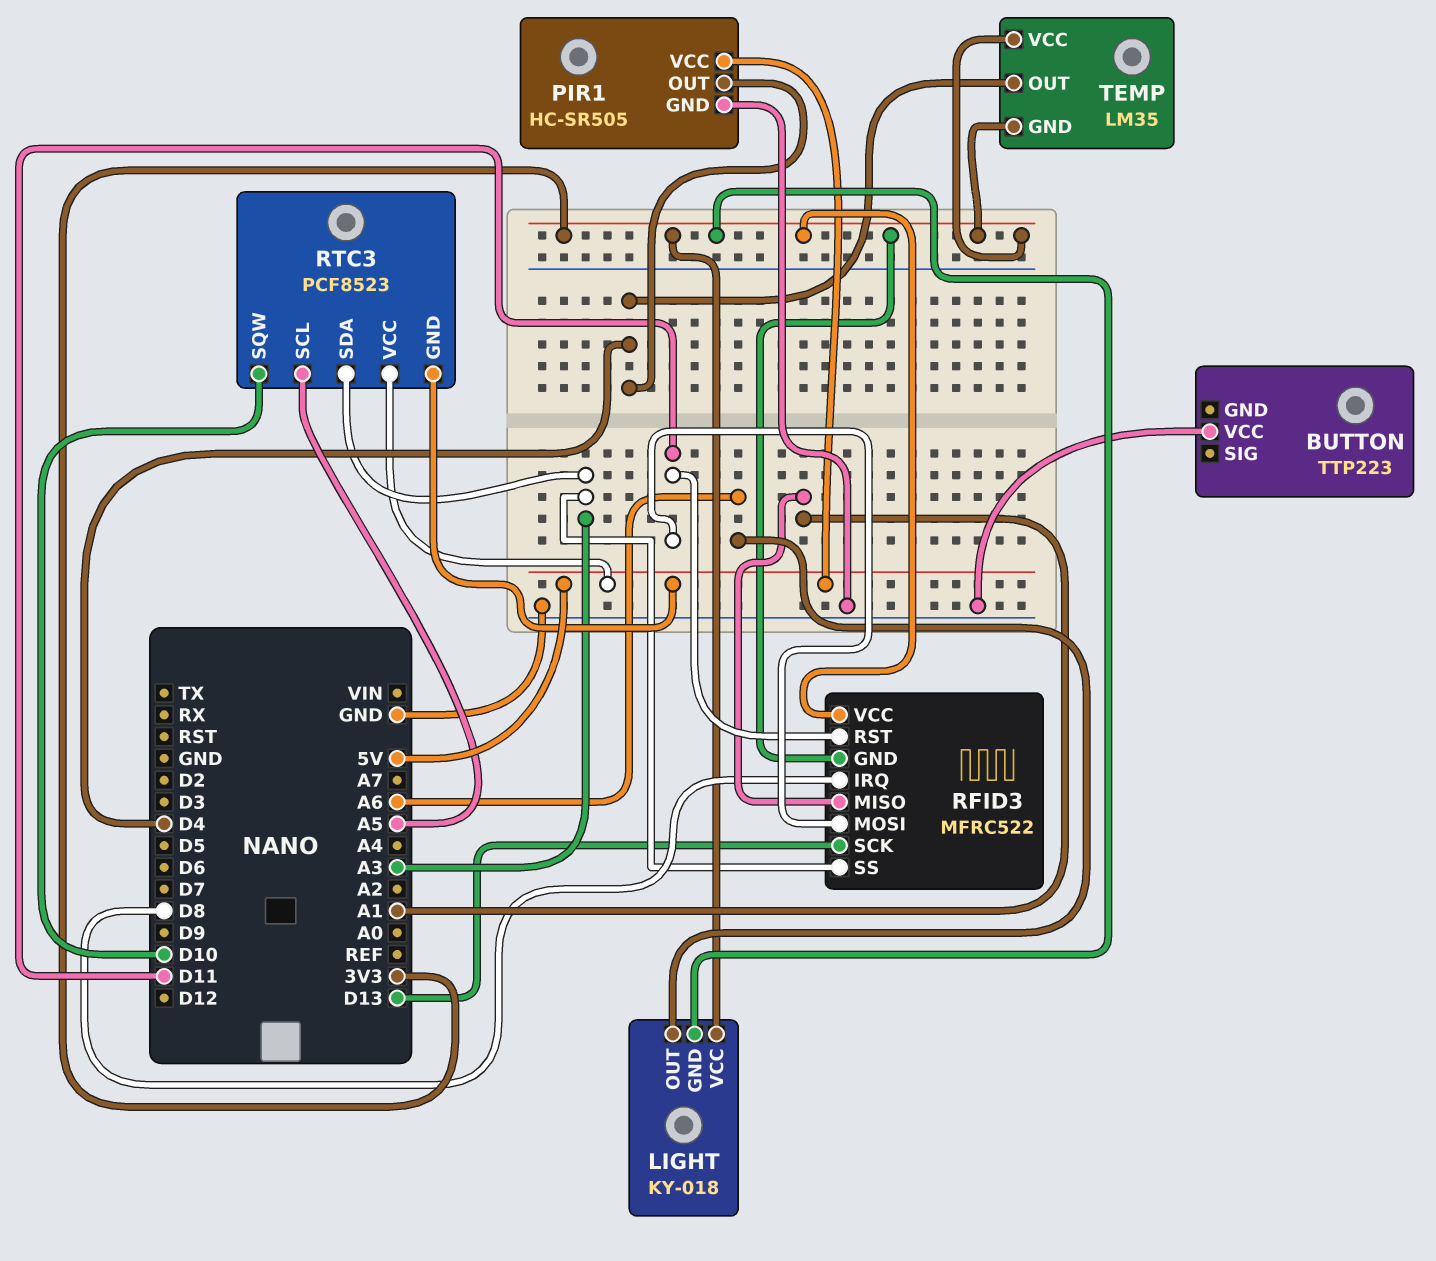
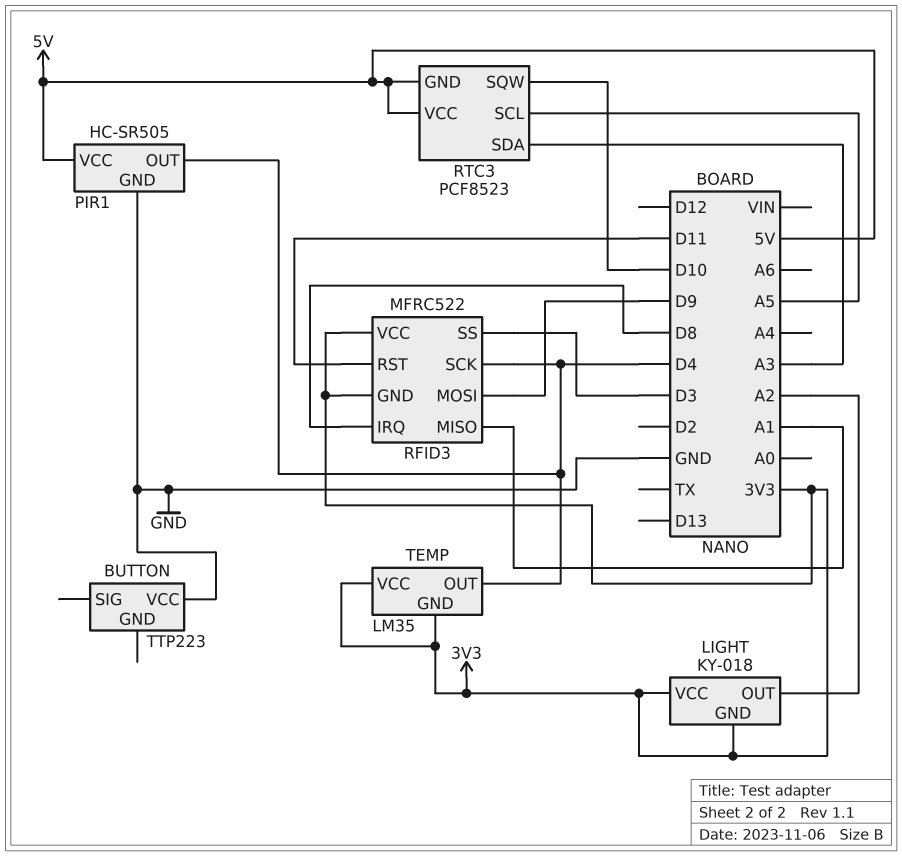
LIGHT pin OUT: A6 -> A2
RFID3 pin MOSI: D11 -> D9
RFID3 pin SCK: D13 -> D4
RFID3 pin SS: A3 -> D3

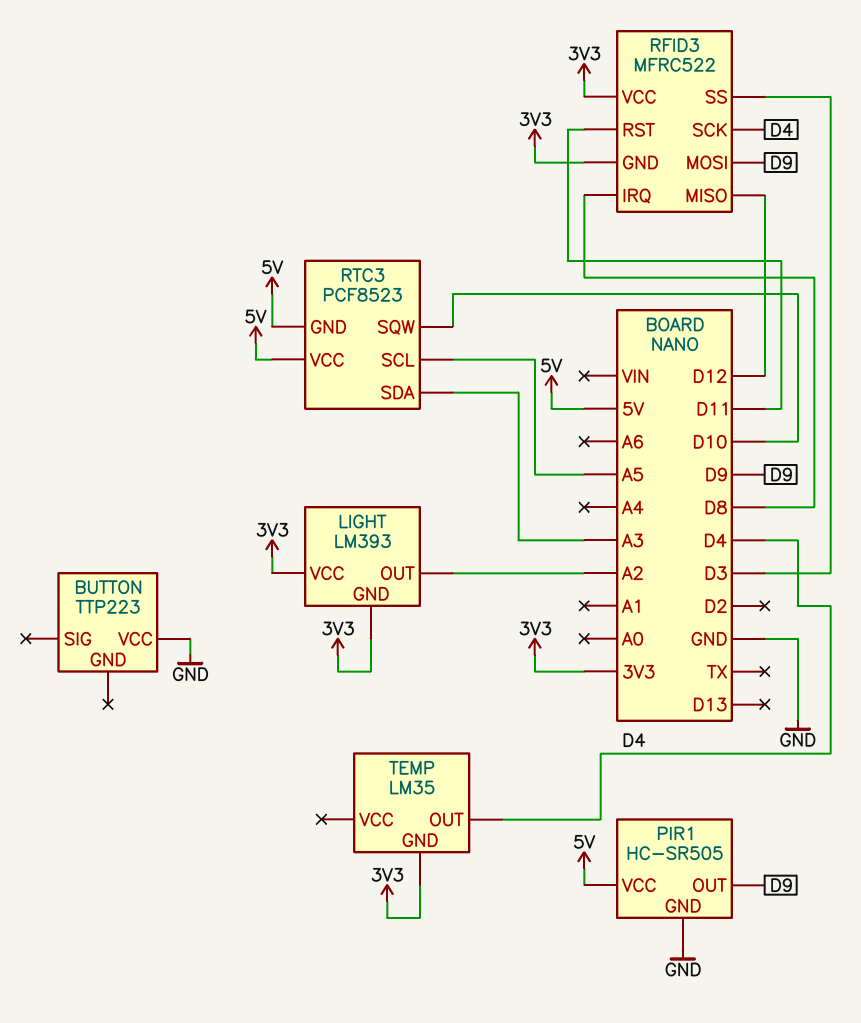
LIGHT: KY-018 -> LM393
PIR1 pin OUT: D4 -> D9
RFID3 pin MISO: A1 -> D12
TEMP pin VCC: 3V3 -> none

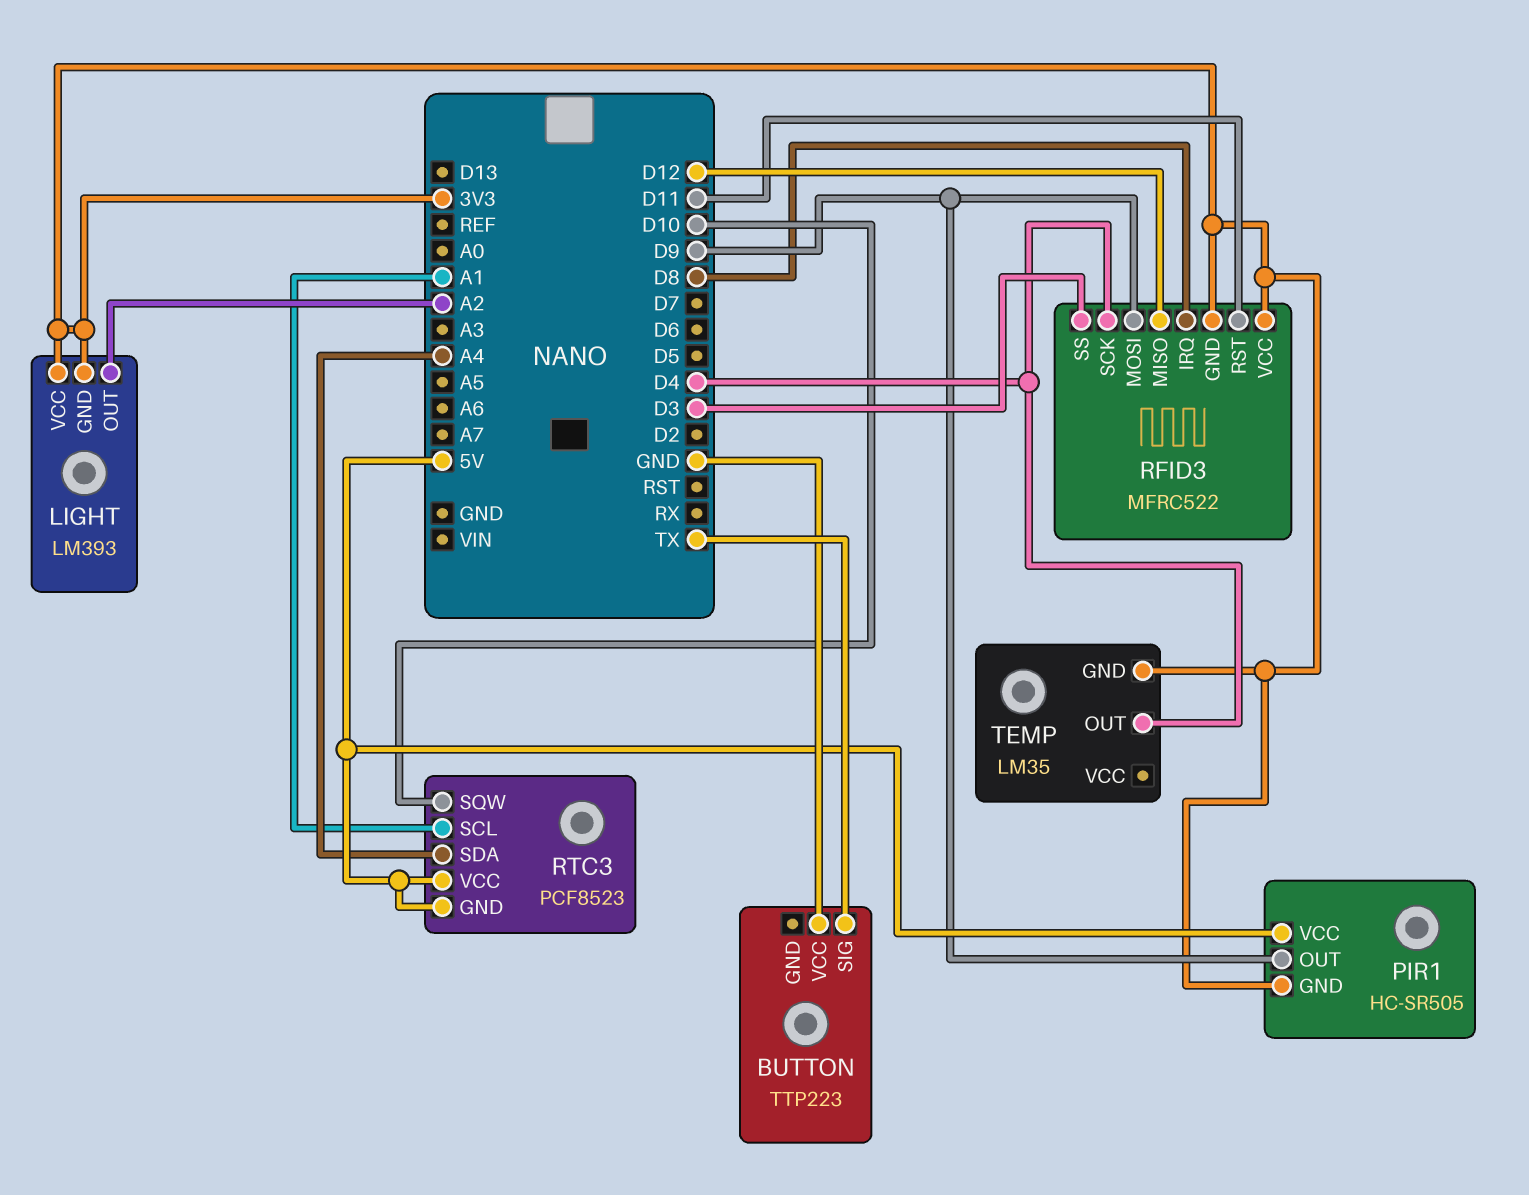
BUTTON pin SIG: none -> TX
PIR1 pin GND: GND -> 3V3
RTC3 pin SCL: A5 -> A1
RTC3 pin SDA: A3 -> A4

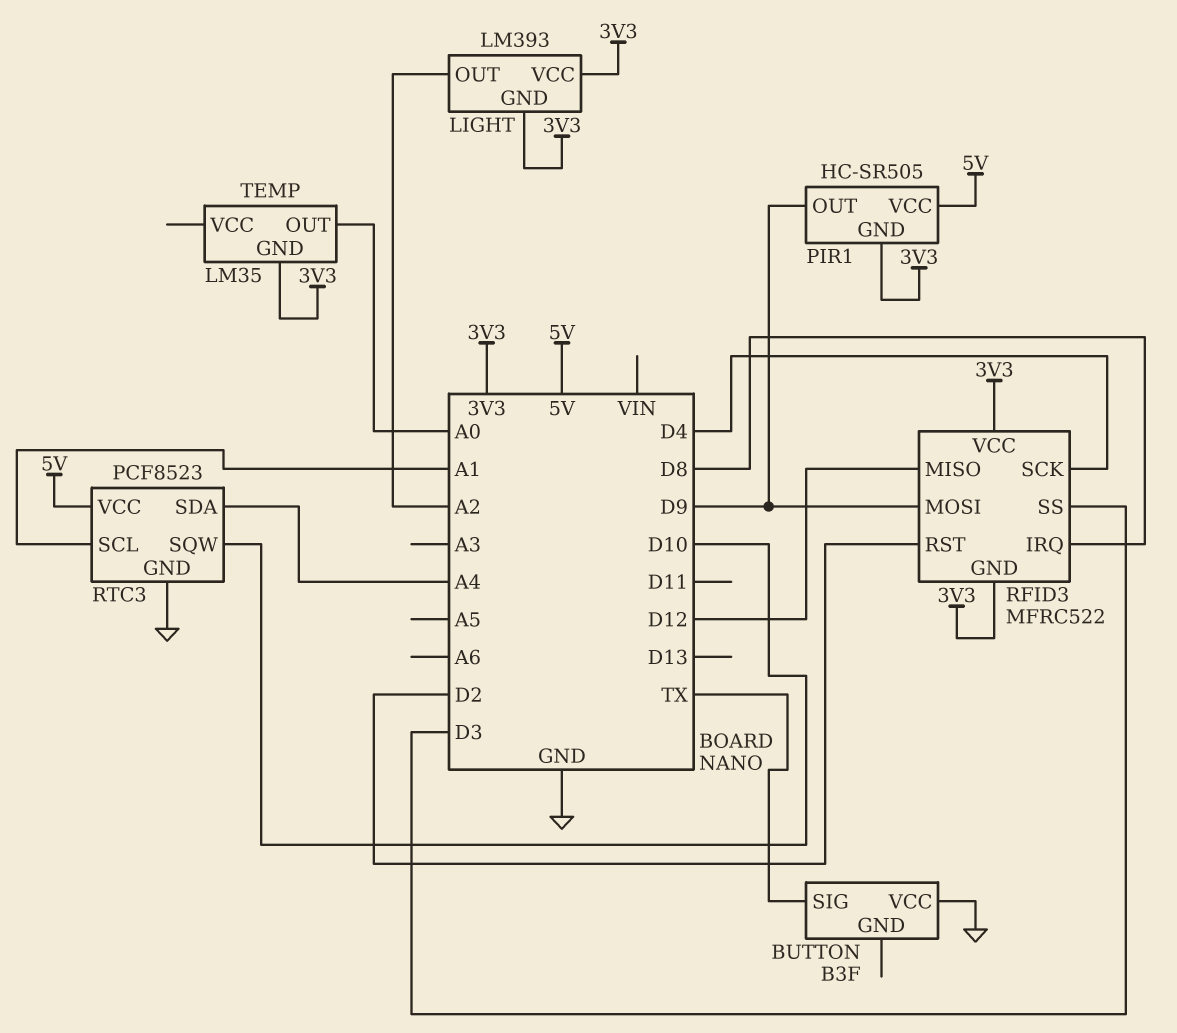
BUTTON: TTP223 -> B3F
RFID3 pin RST: D11 -> D2
RTC3 pin GND: 5V -> GND
TEMP pin OUT: D4 -> A0

